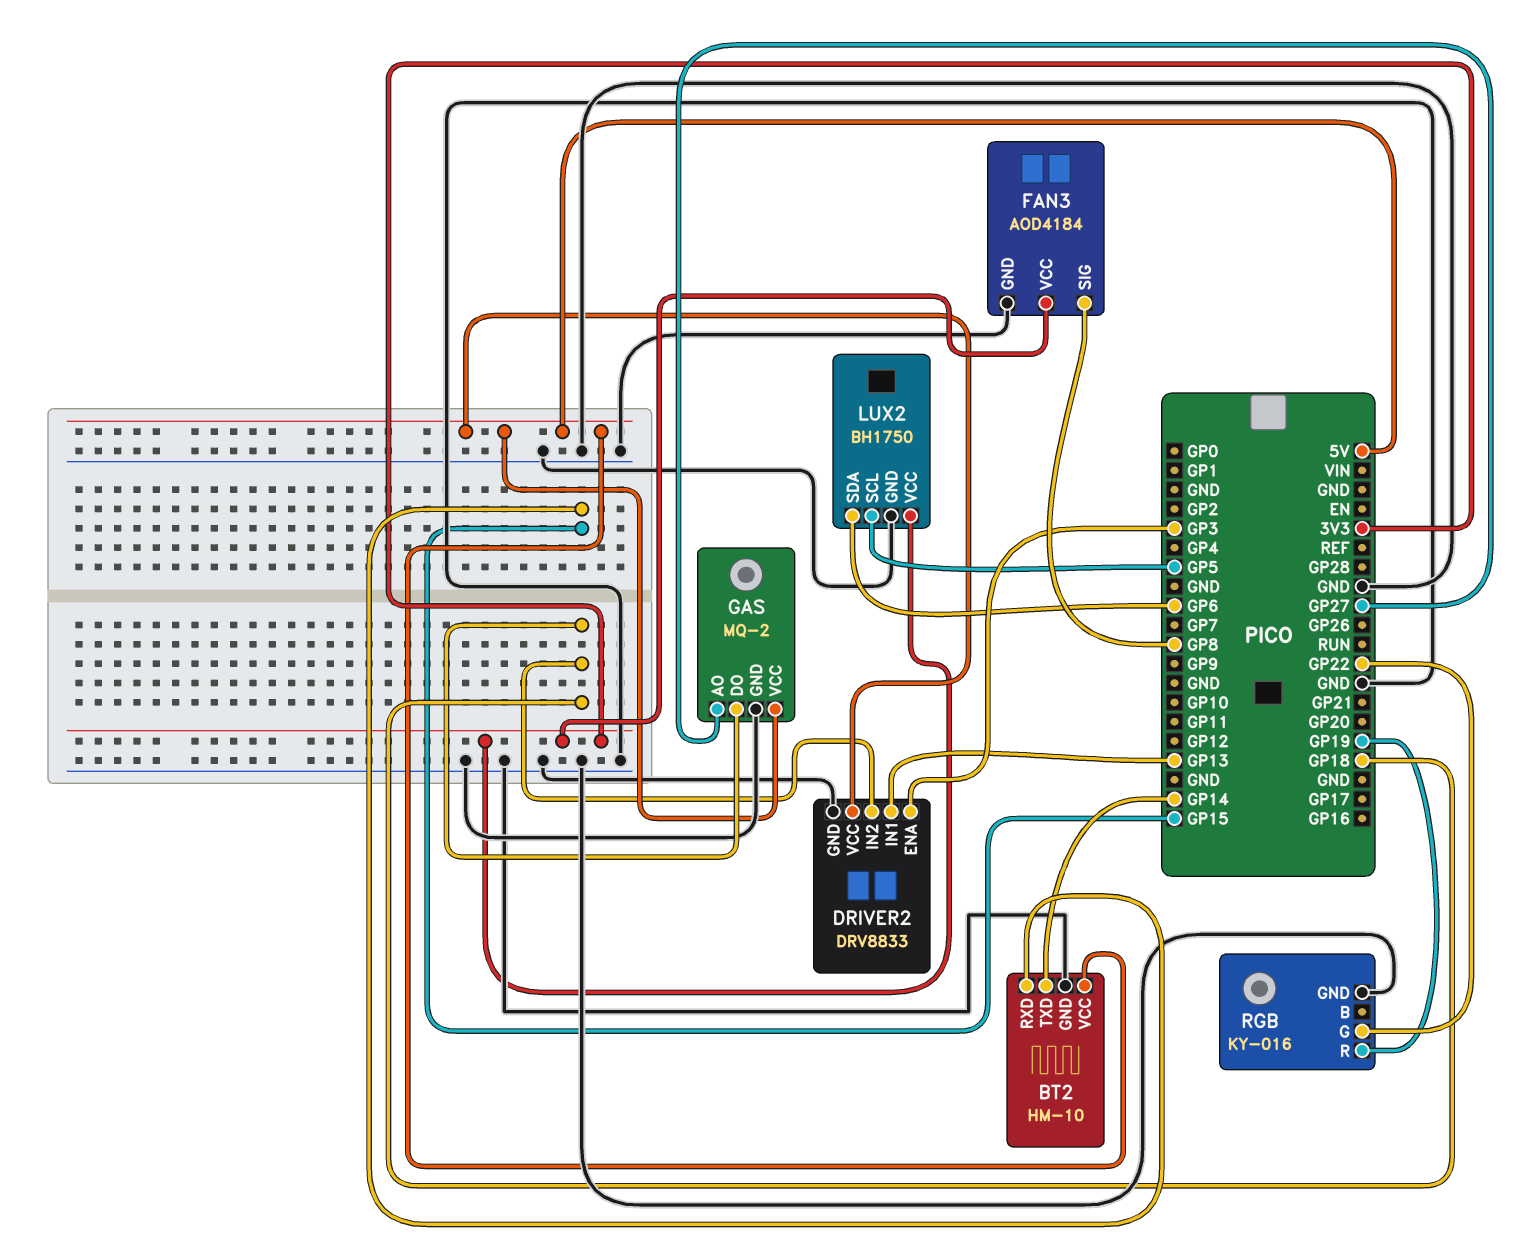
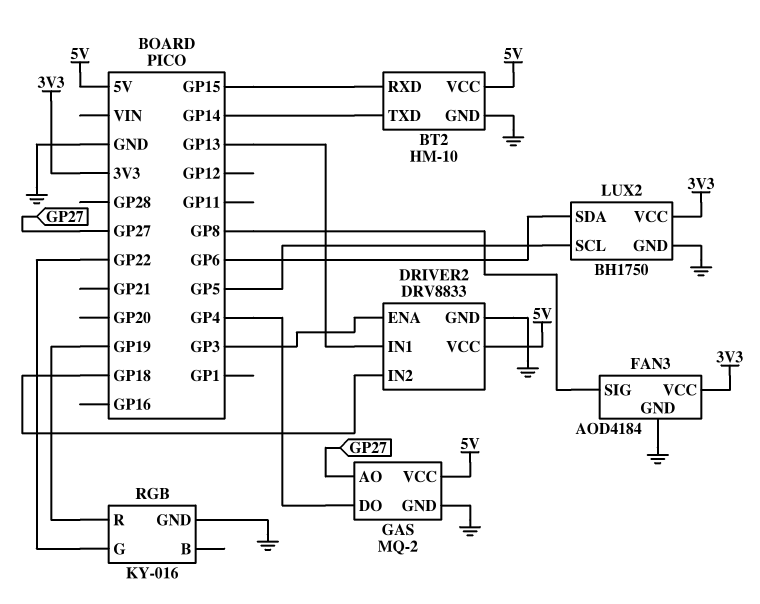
GAS pin DO: GP18 -> GP4

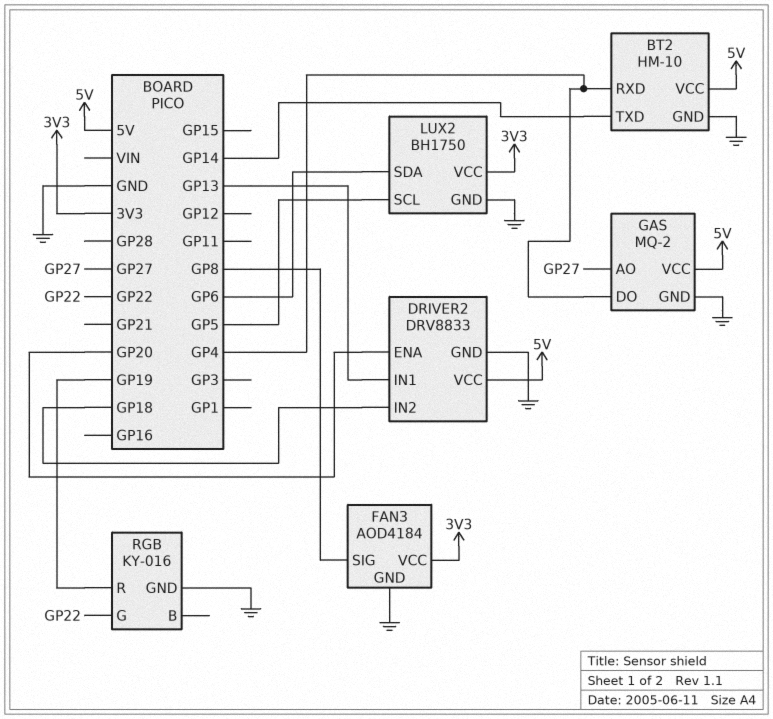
BT2 pin RXD: GP15 -> GP4
DRIVER2 pin ENA: GP3 -> GP20

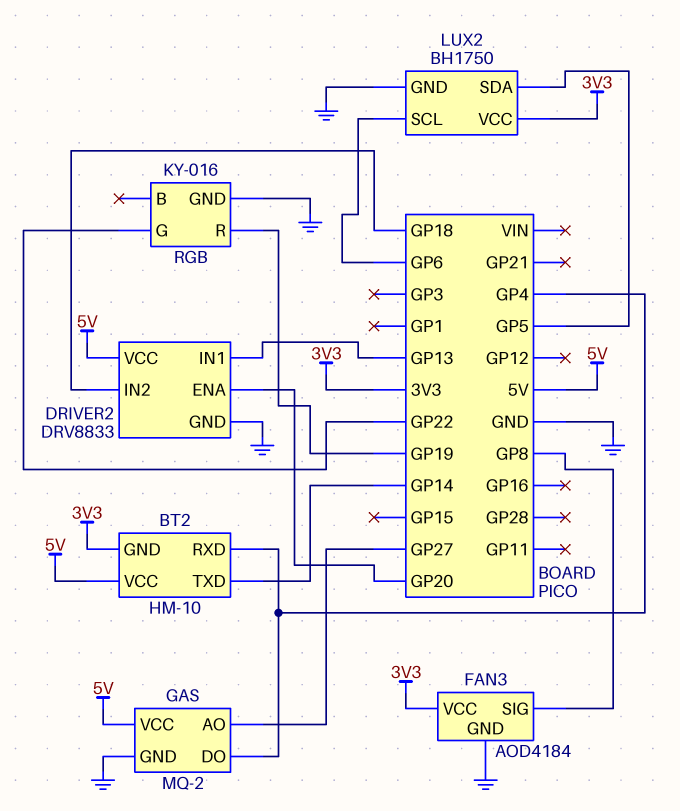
BT2 pin GND: GND -> 3V3
LUX2 pin SCL: GP5 -> GP6
LUX2 pin SDA: GP6 -> GP5

